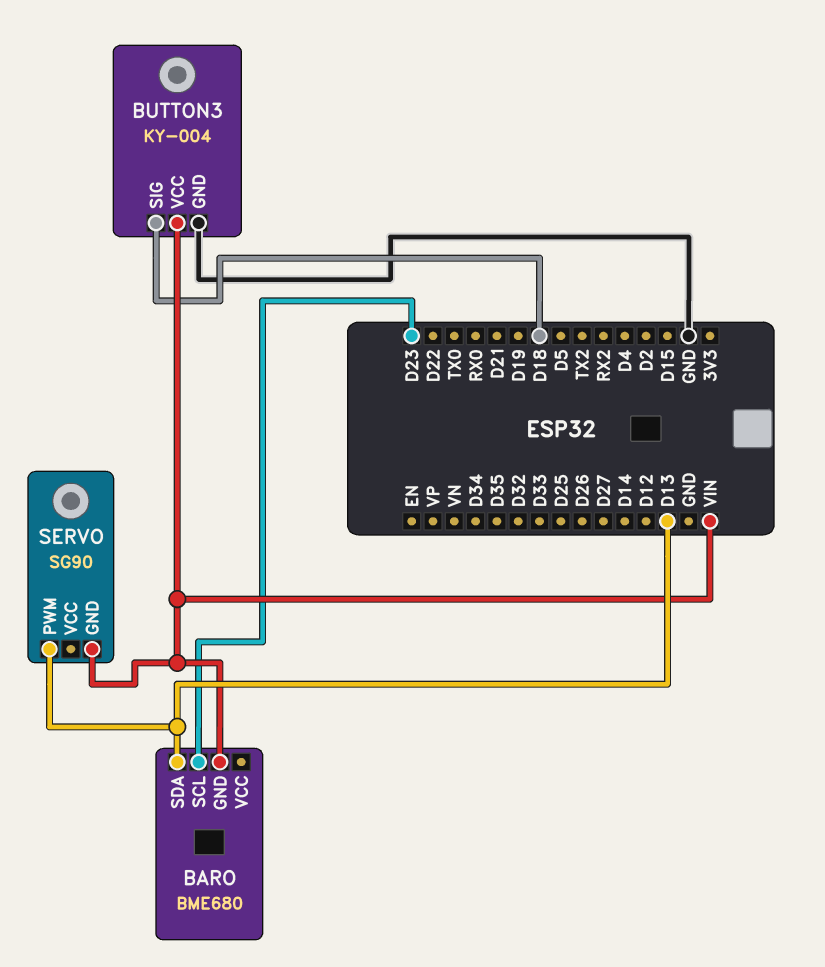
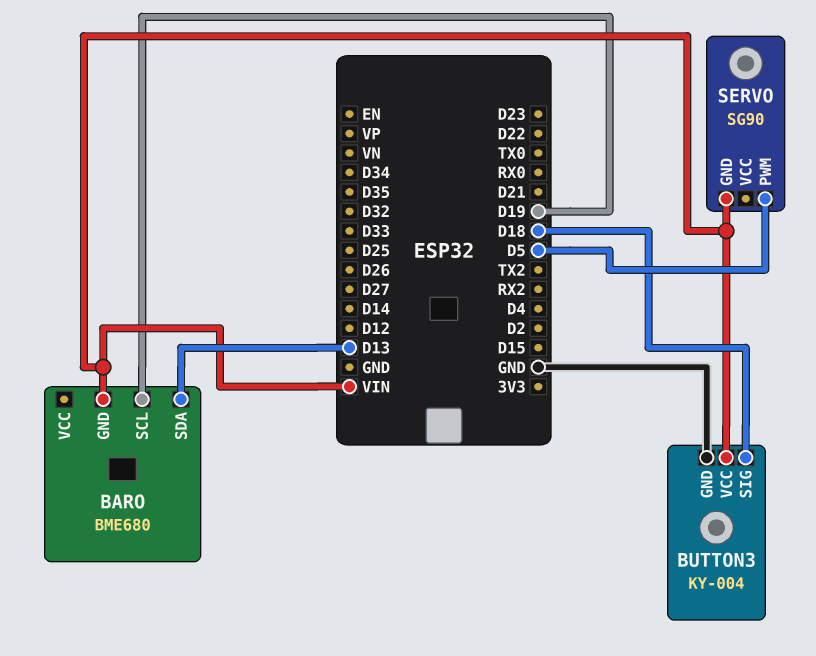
BARO pin SCL: D23 -> D19
SERVO pin PWM: D13 -> D5

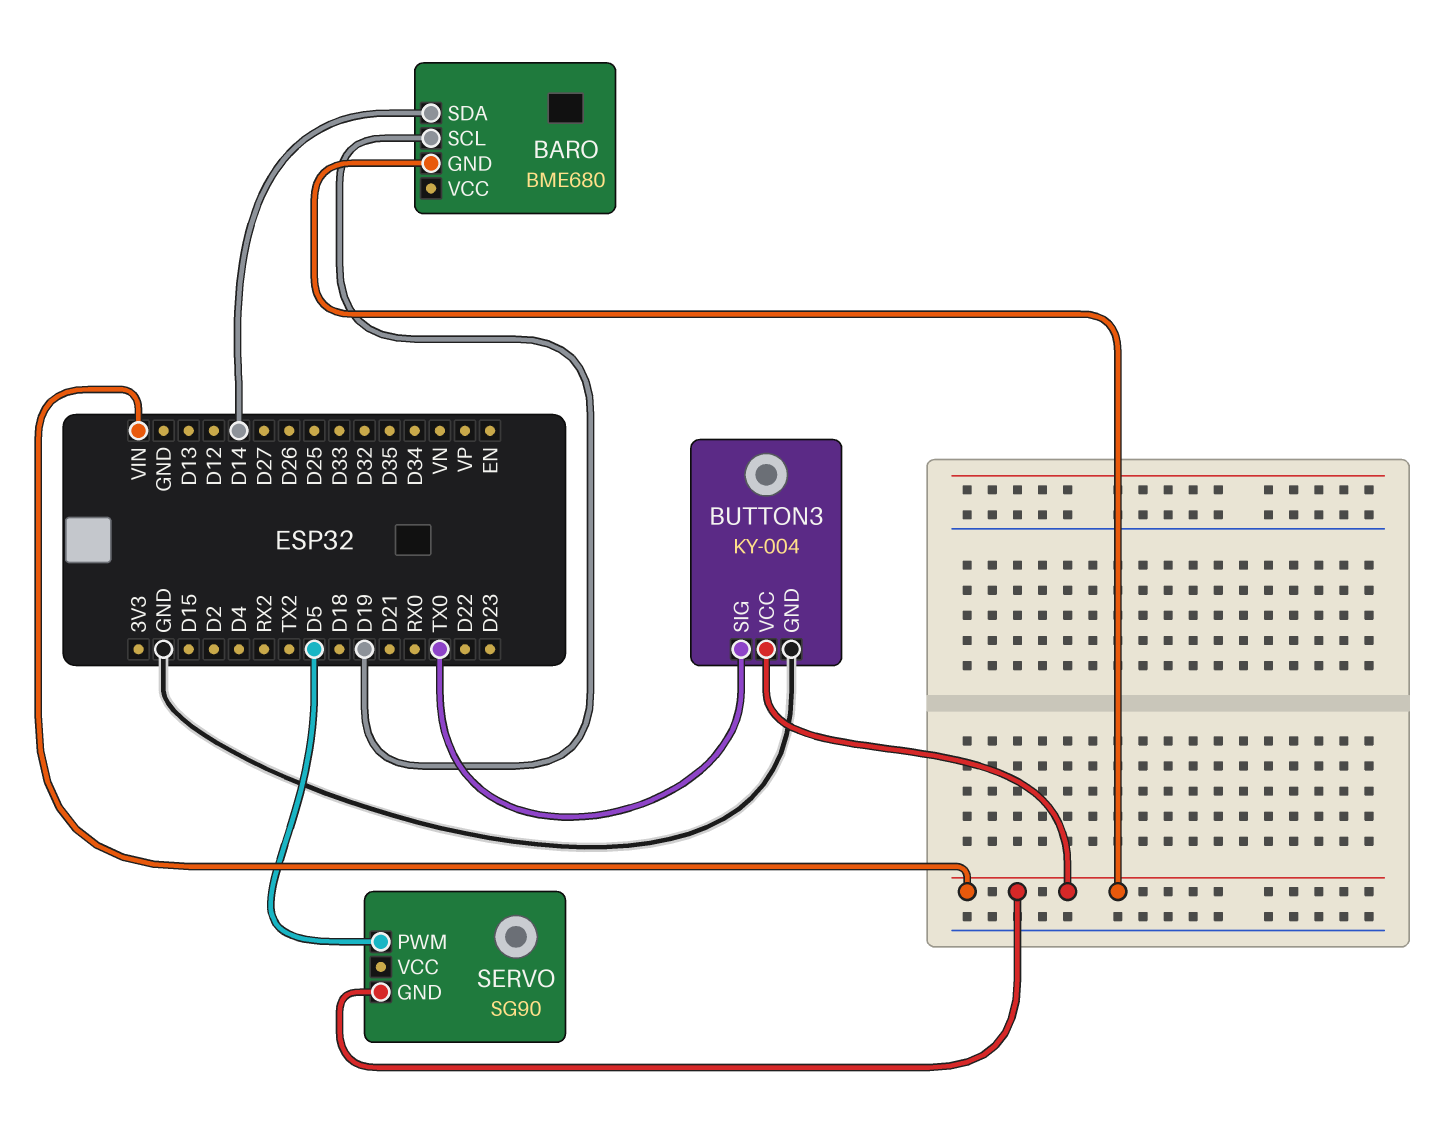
BARO pin SDA: D13 -> D14
BUTTON3 pin SIG: D18 -> TX0

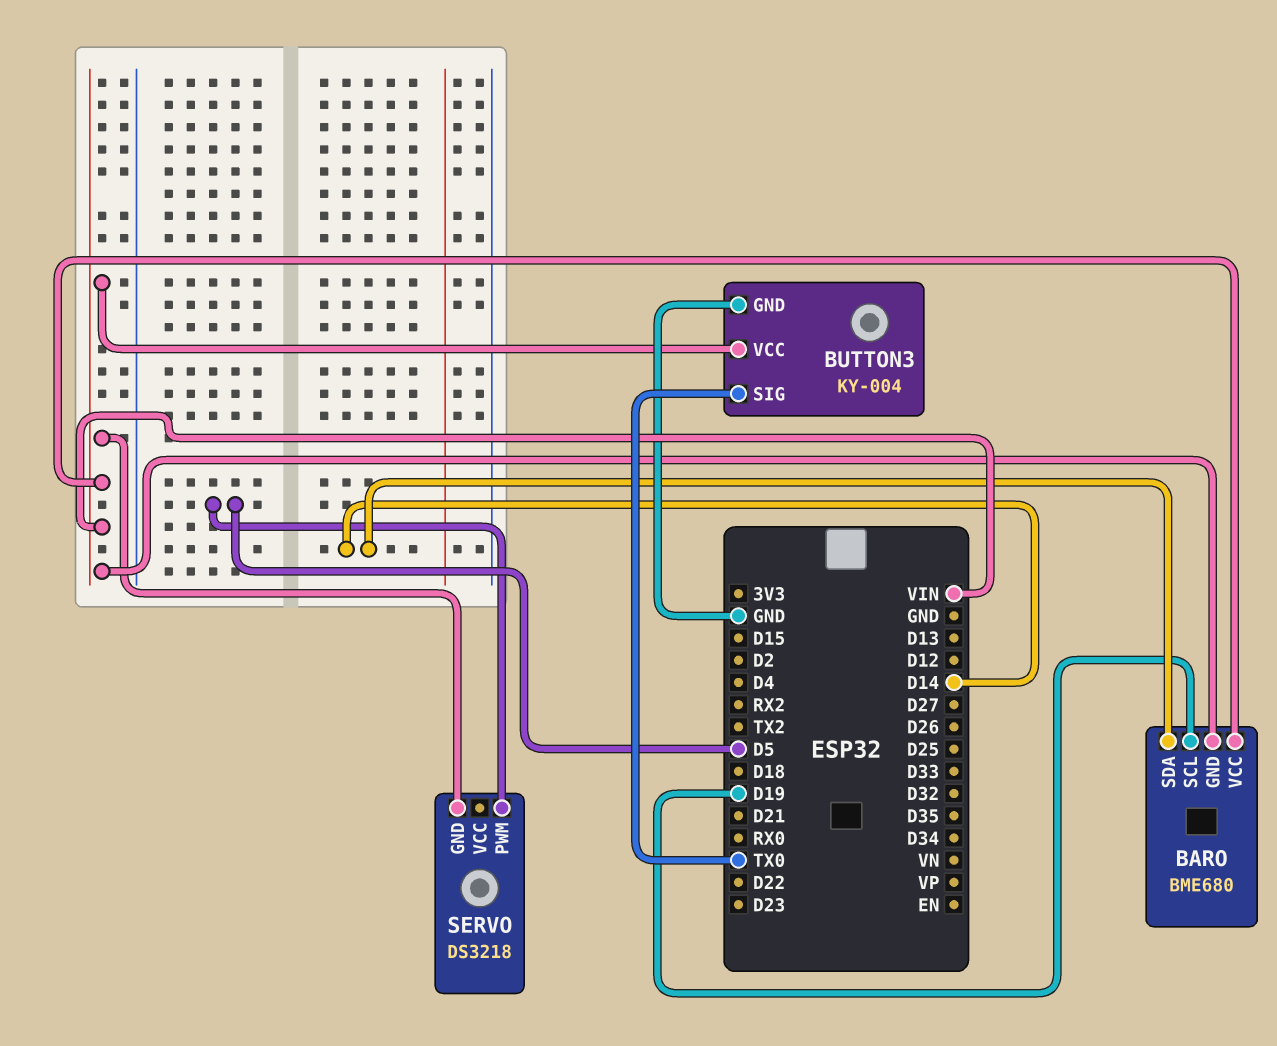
BARO pin VCC: none -> VIN
SERVO: SG90 -> DS3218

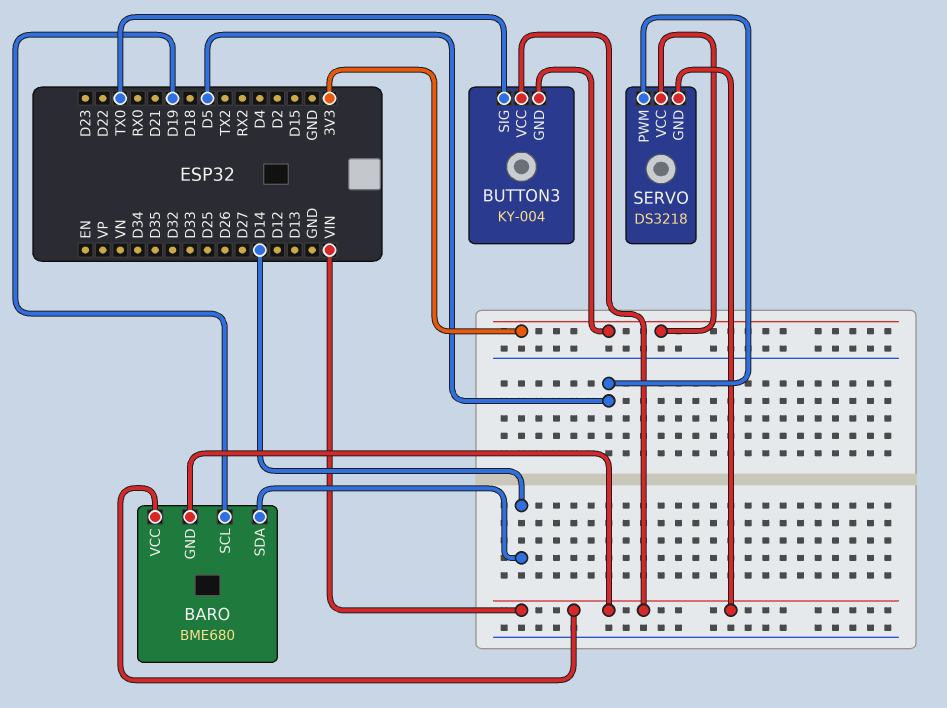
BUTTON3 pin GND: GND -> 3V3
SERVO pin VCC: none -> 3V3

